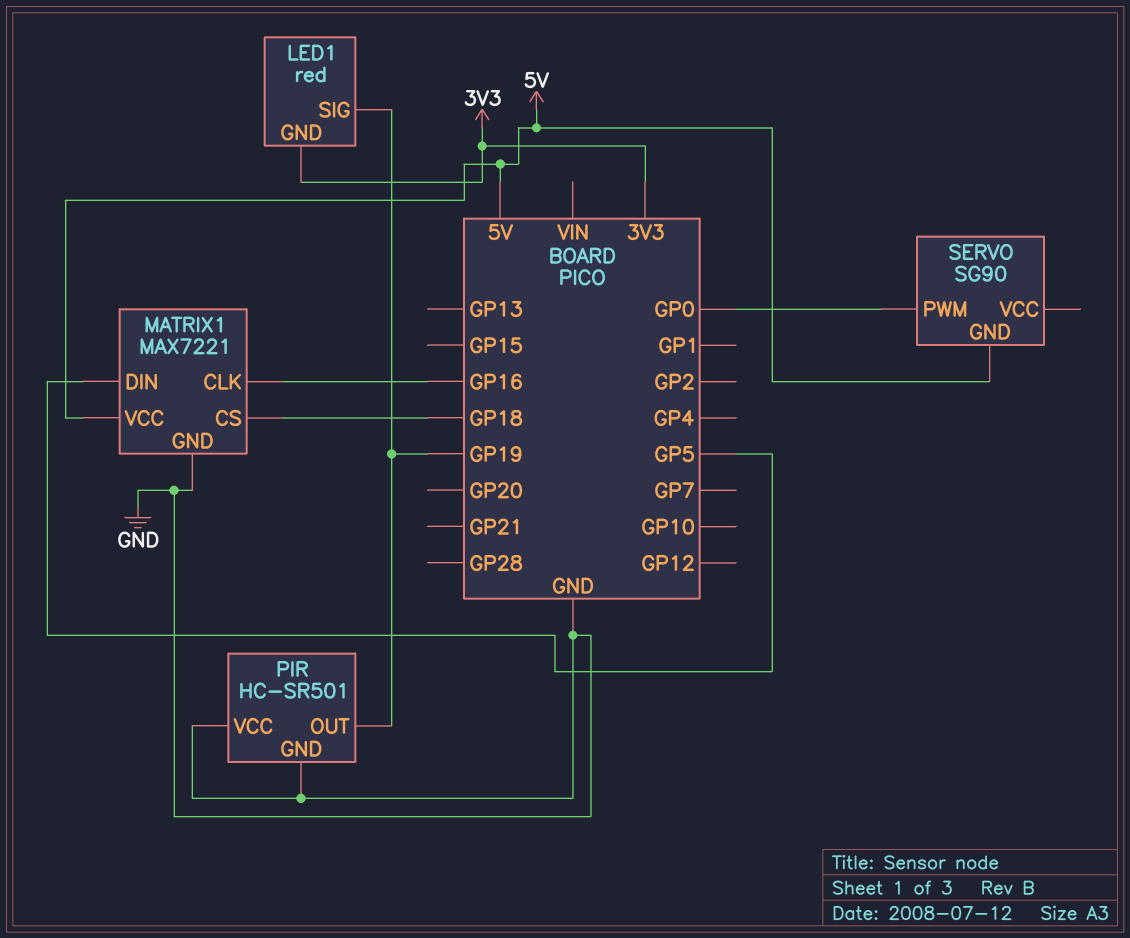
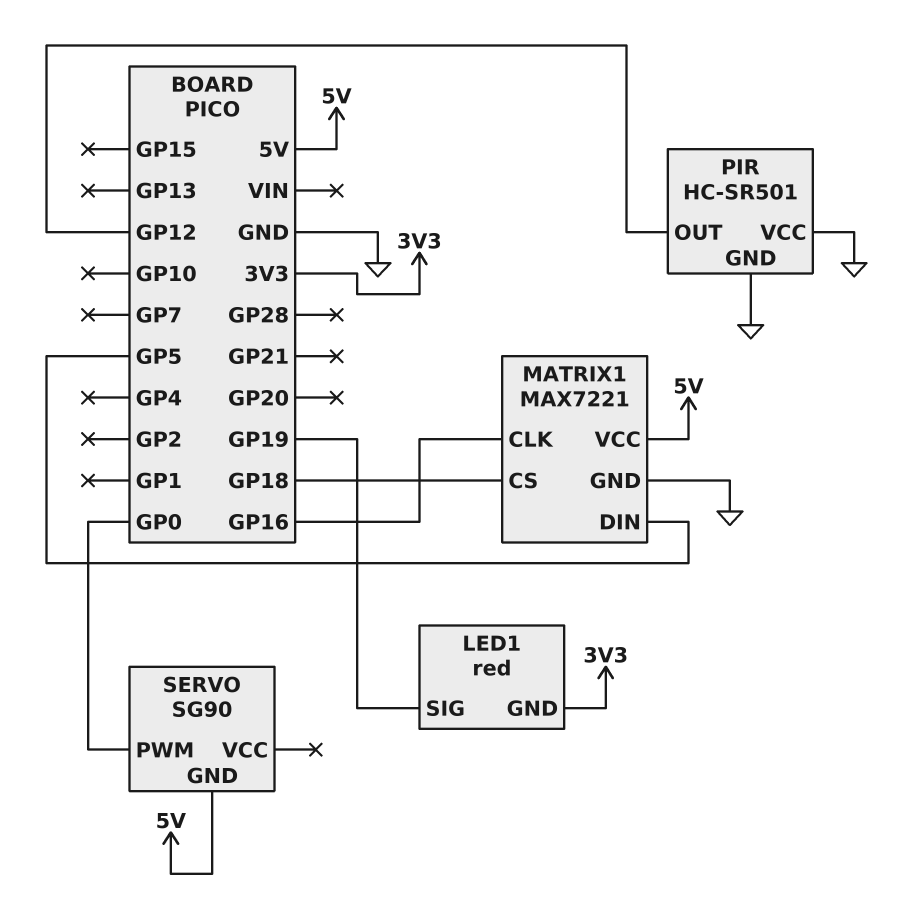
PIR pin OUT: GP19 -> GP12

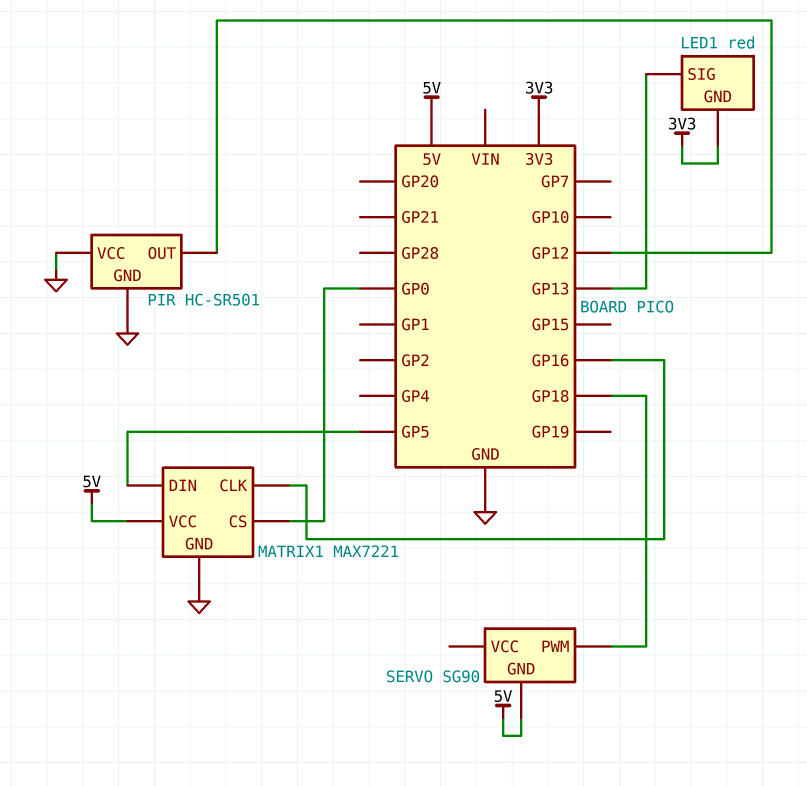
LED1 pin SIG: GP19 -> GP13
MATRIX1 pin CS: GP18 -> GP0
SERVO pin PWM: GP0 -> GP18

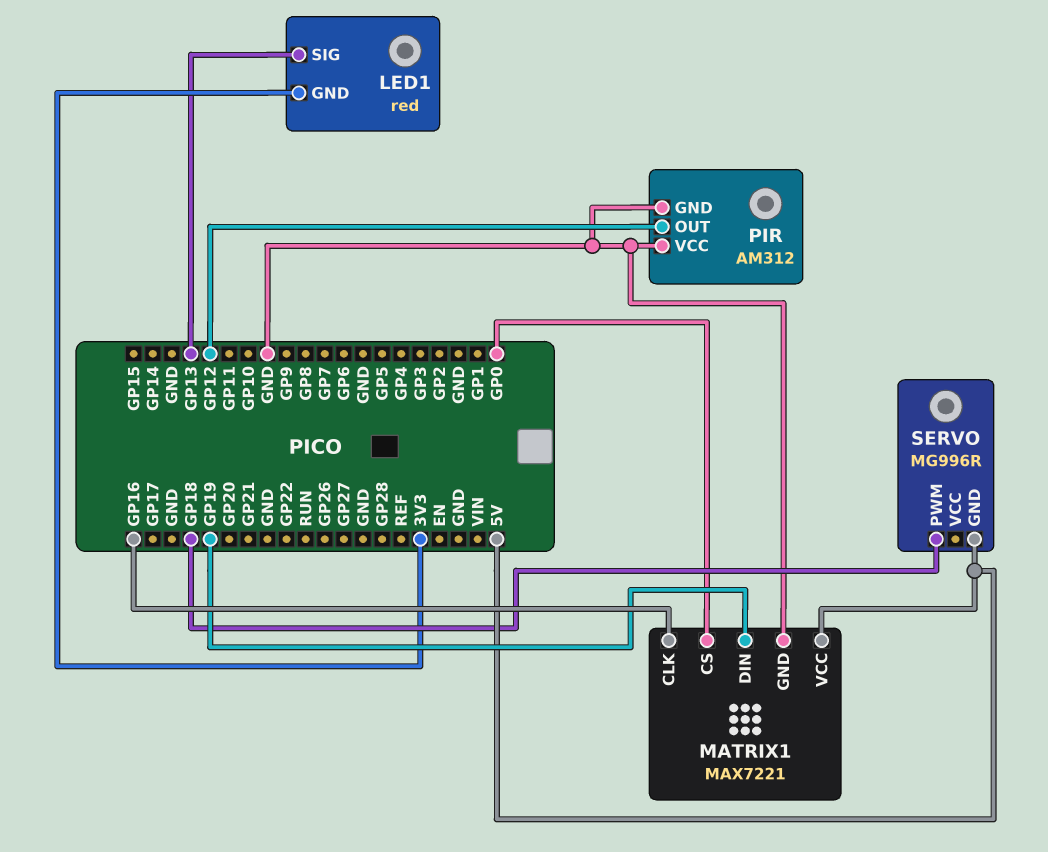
MATRIX1 pin DIN: GP5 -> GP19
PIR: HC-SR501 -> AM312
SERVO: SG90 -> MG996R

